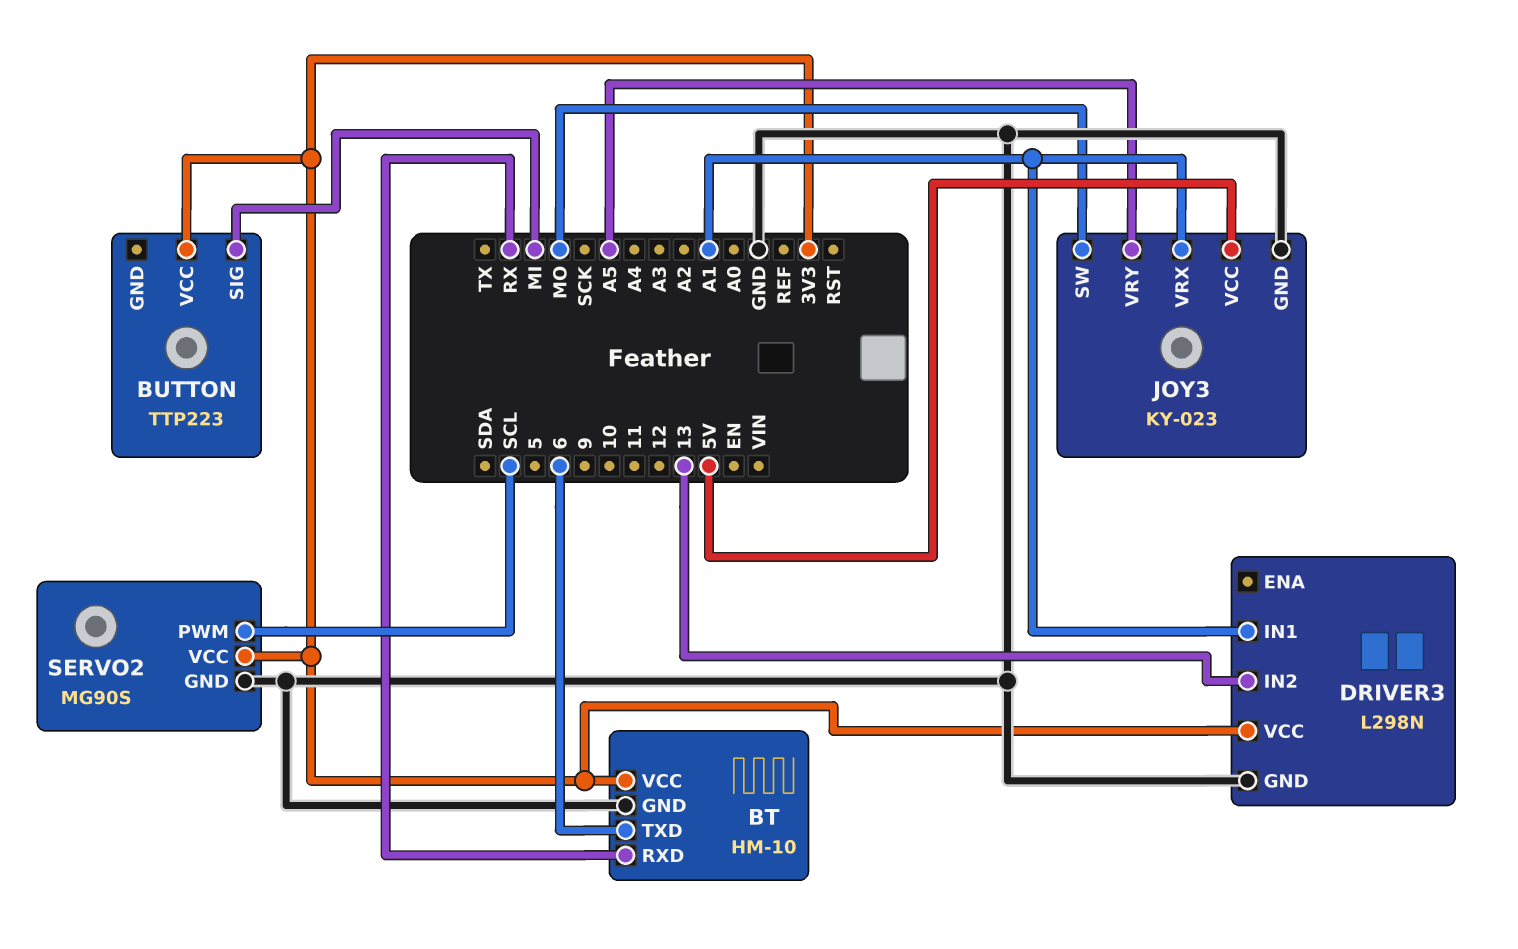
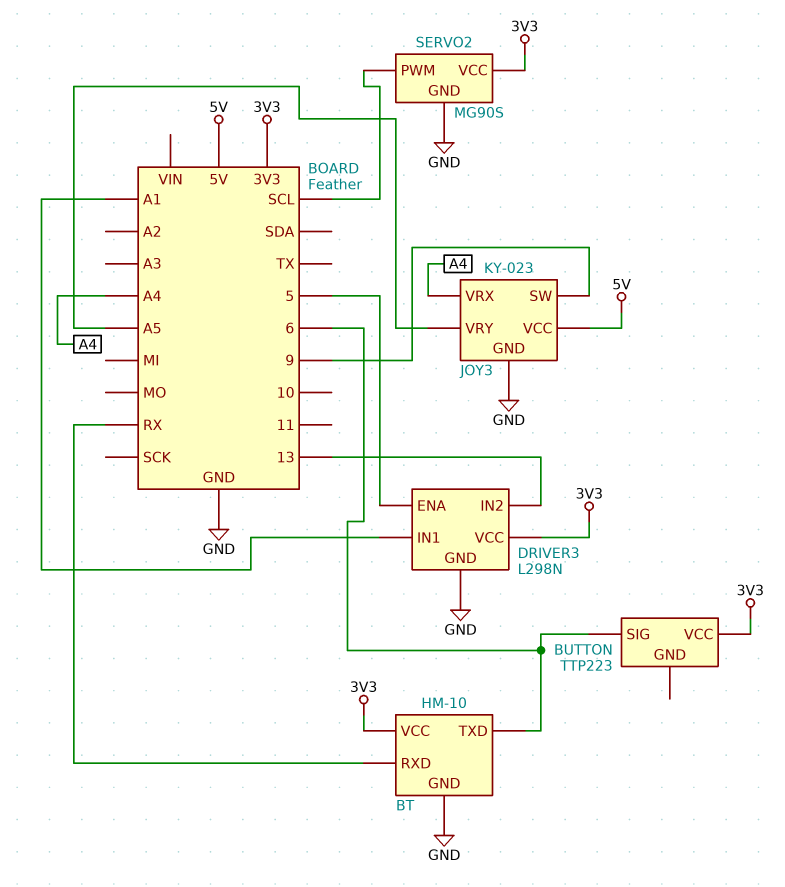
BUTTON pin SIG: MI -> 6
DRIVER3 pin ENA: none -> 5
JOY3 pin SW: MO -> 9
JOY3 pin VRX: A1 -> A4

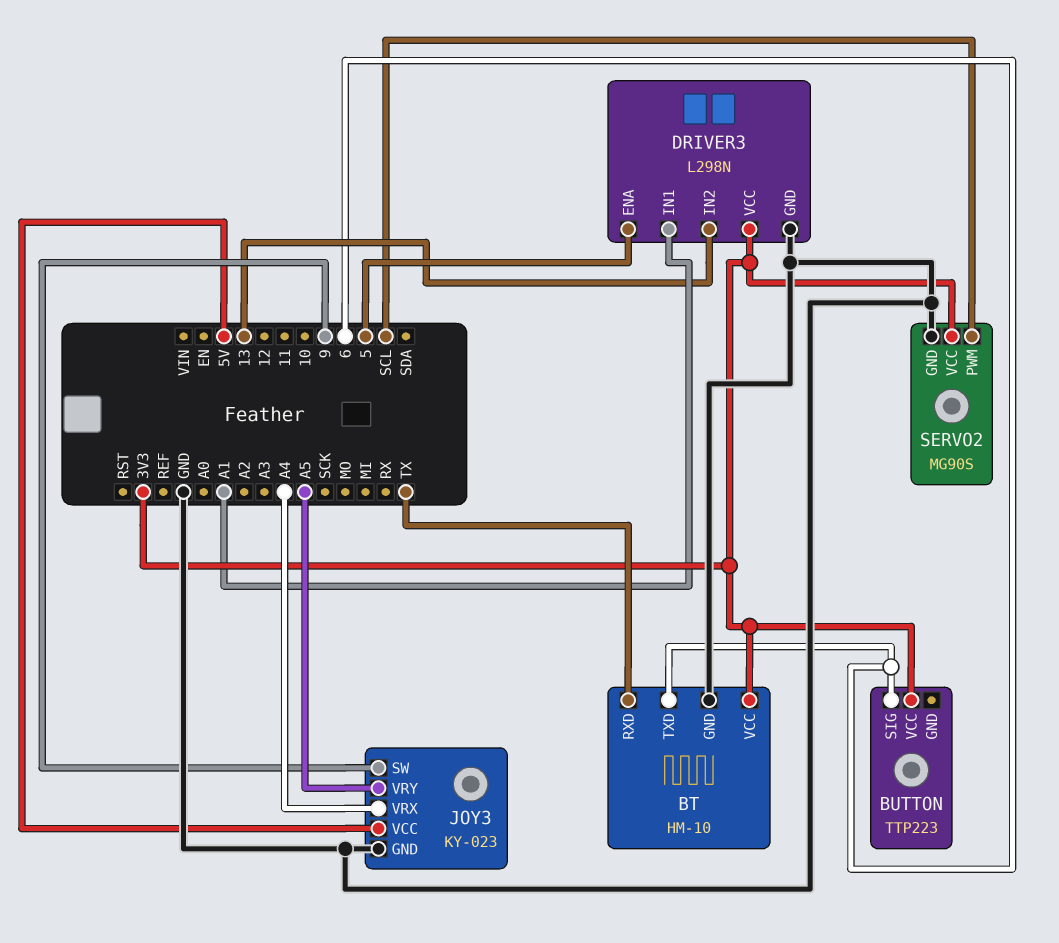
BT pin RXD: RX -> TX

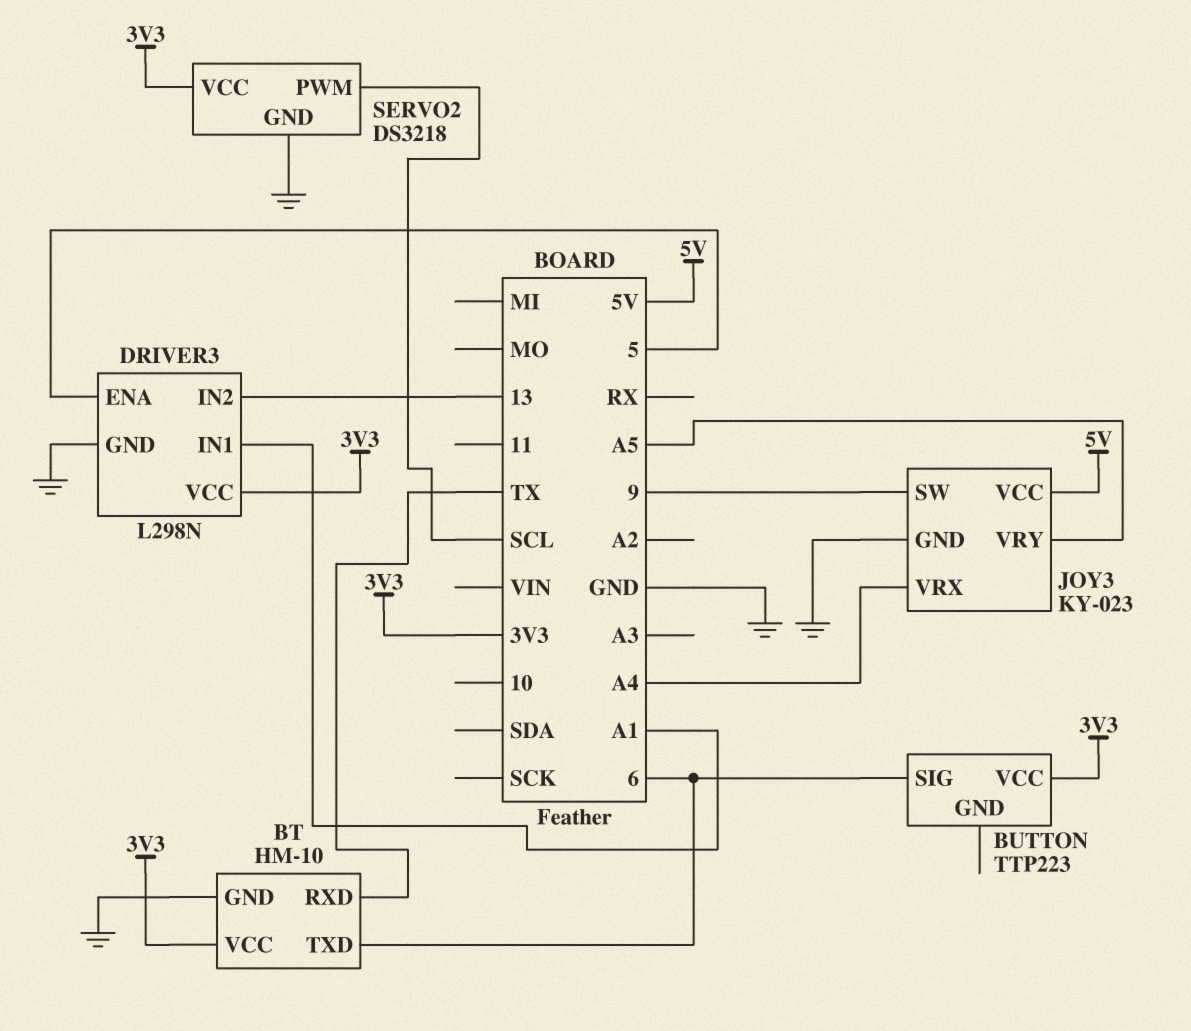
SERVO2: MG90S -> DS3218

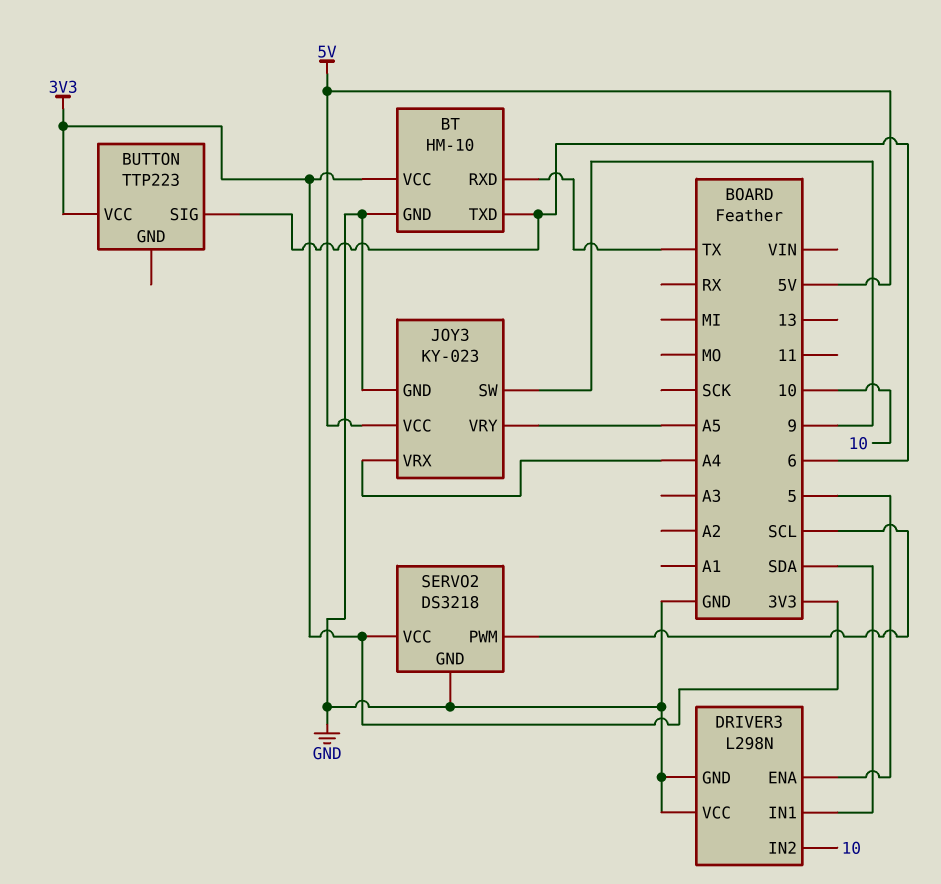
DRIVER3 pin IN1: A1 -> SDA
DRIVER3 pin IN2: 13 -> 10
DRIVER3 pin VCC: 3V3 -> GND

